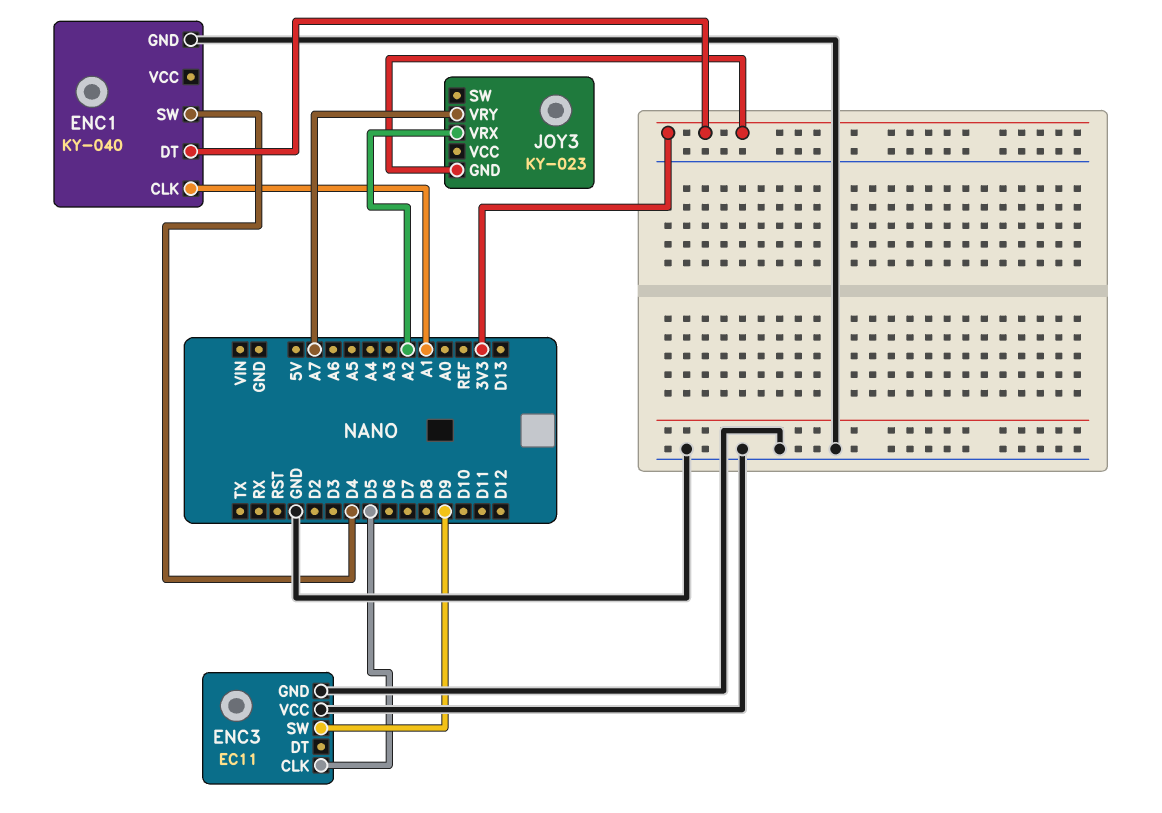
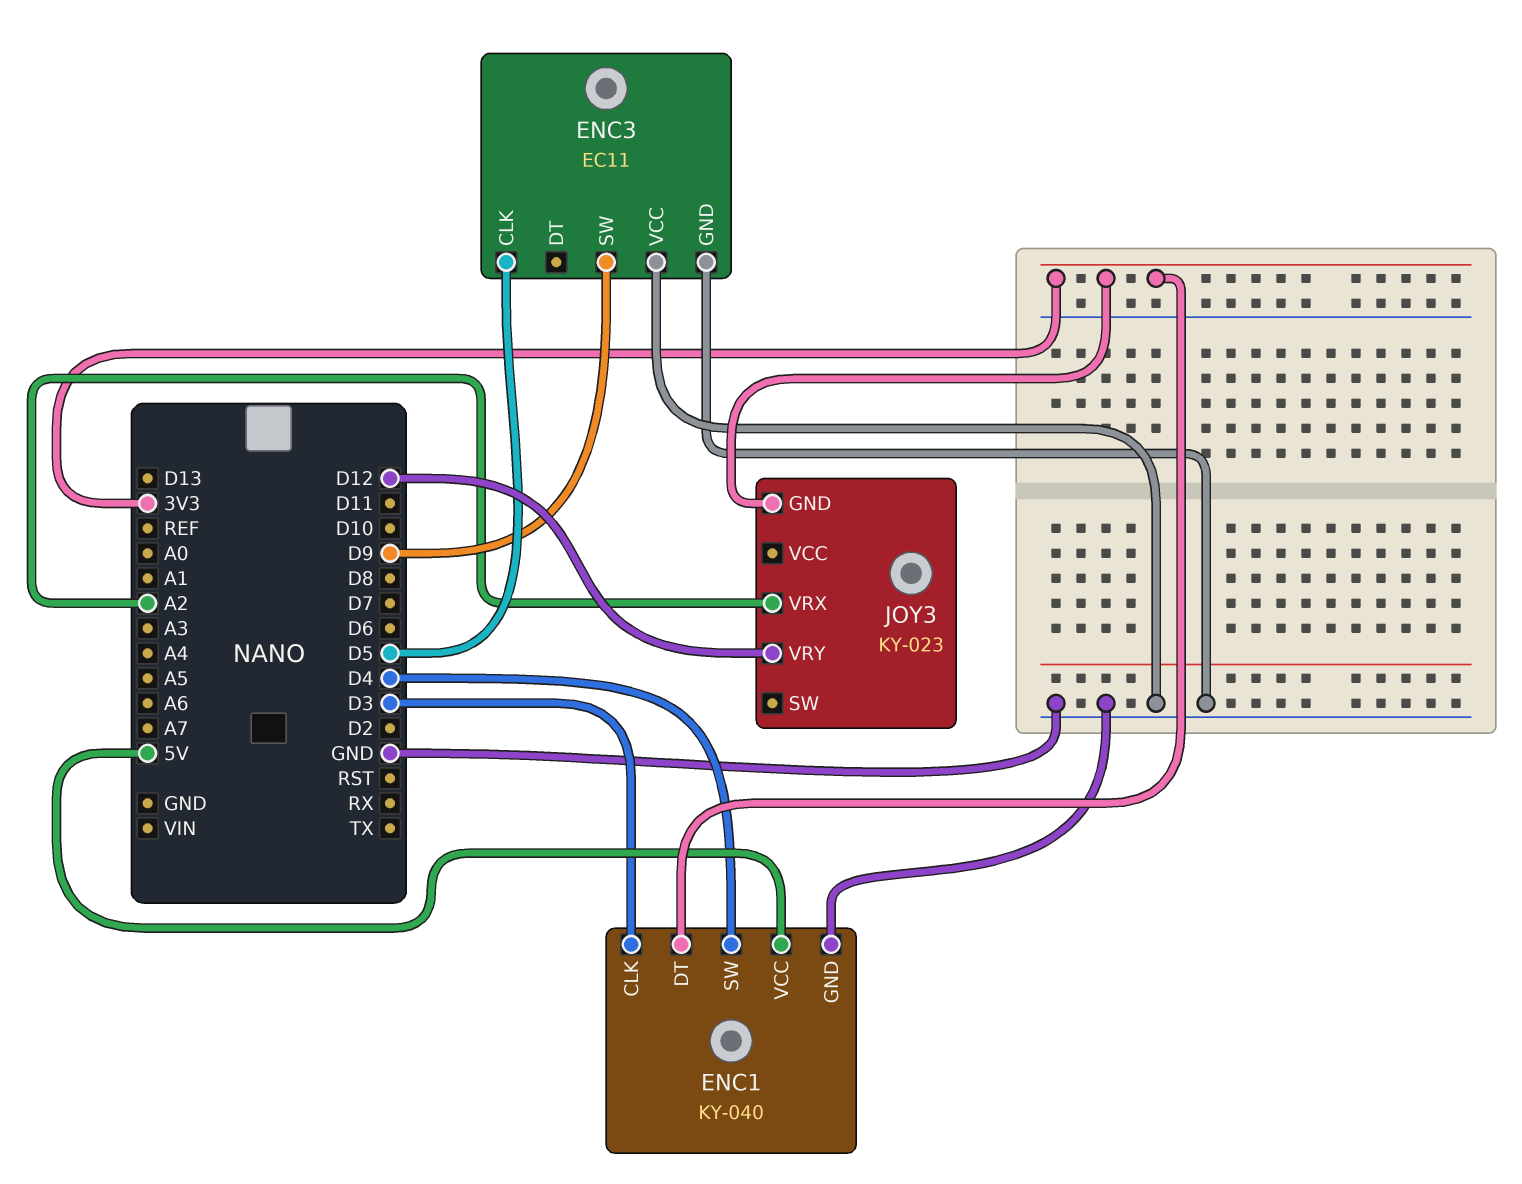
ENC1 pin CLK: A1 -> D3
ENC1 pin VCC: none -> 5V
JOY3 pin VRY: A7 -> D12

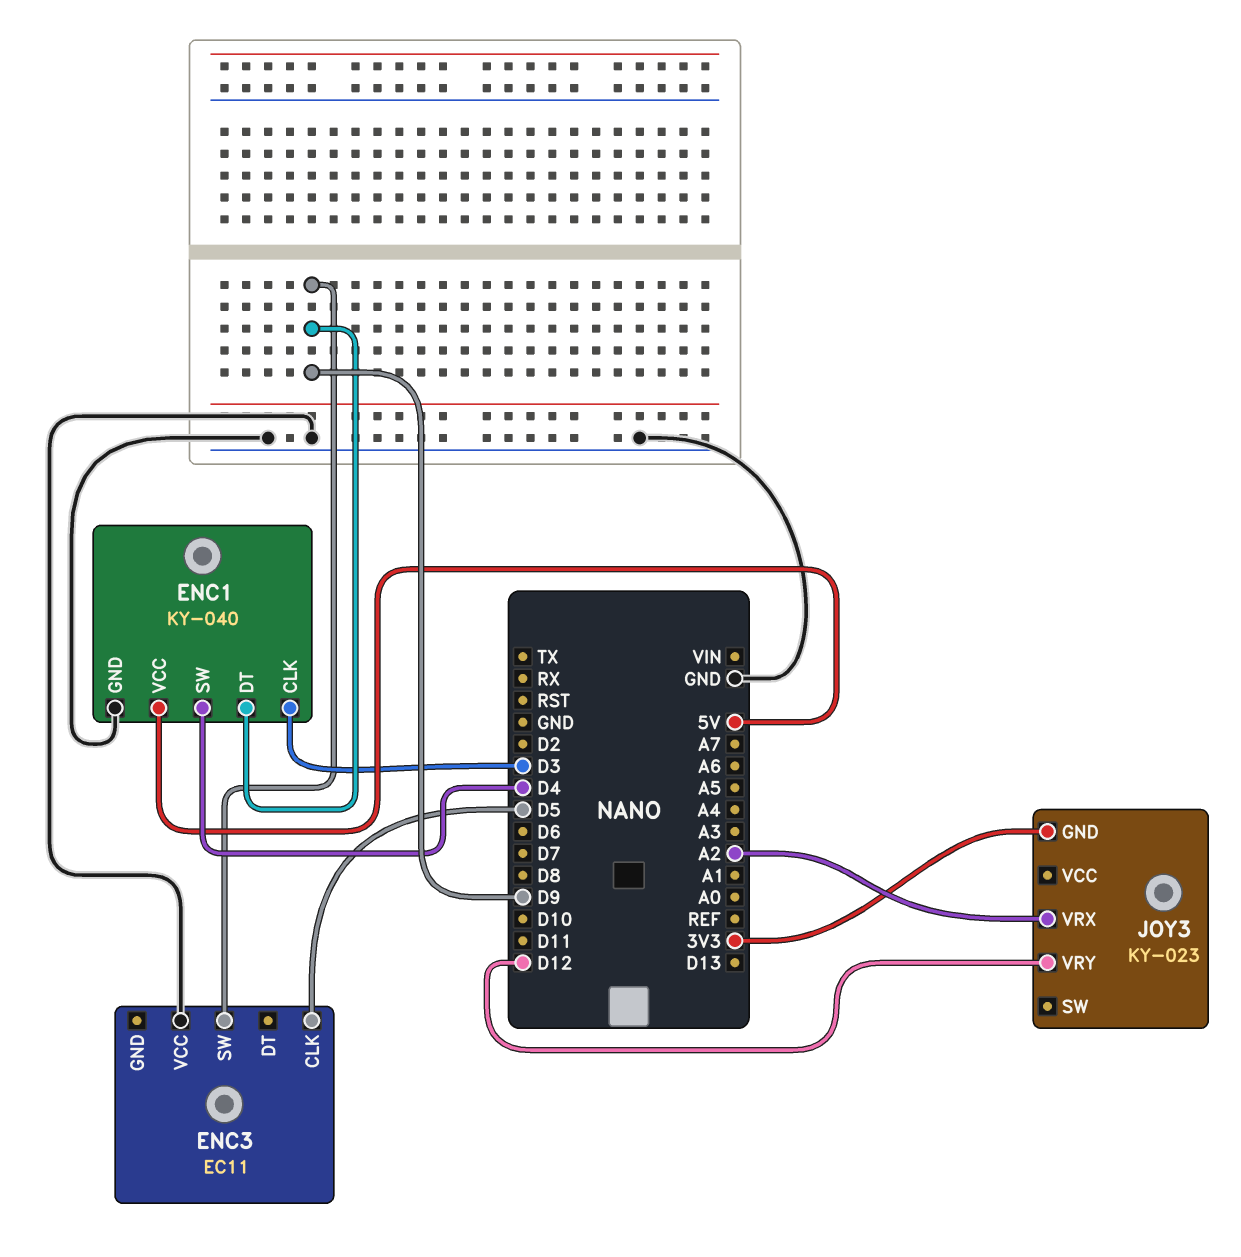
ENC1 pin DT: 3V3 -> D9
ENC3 pin GND: GND -> none

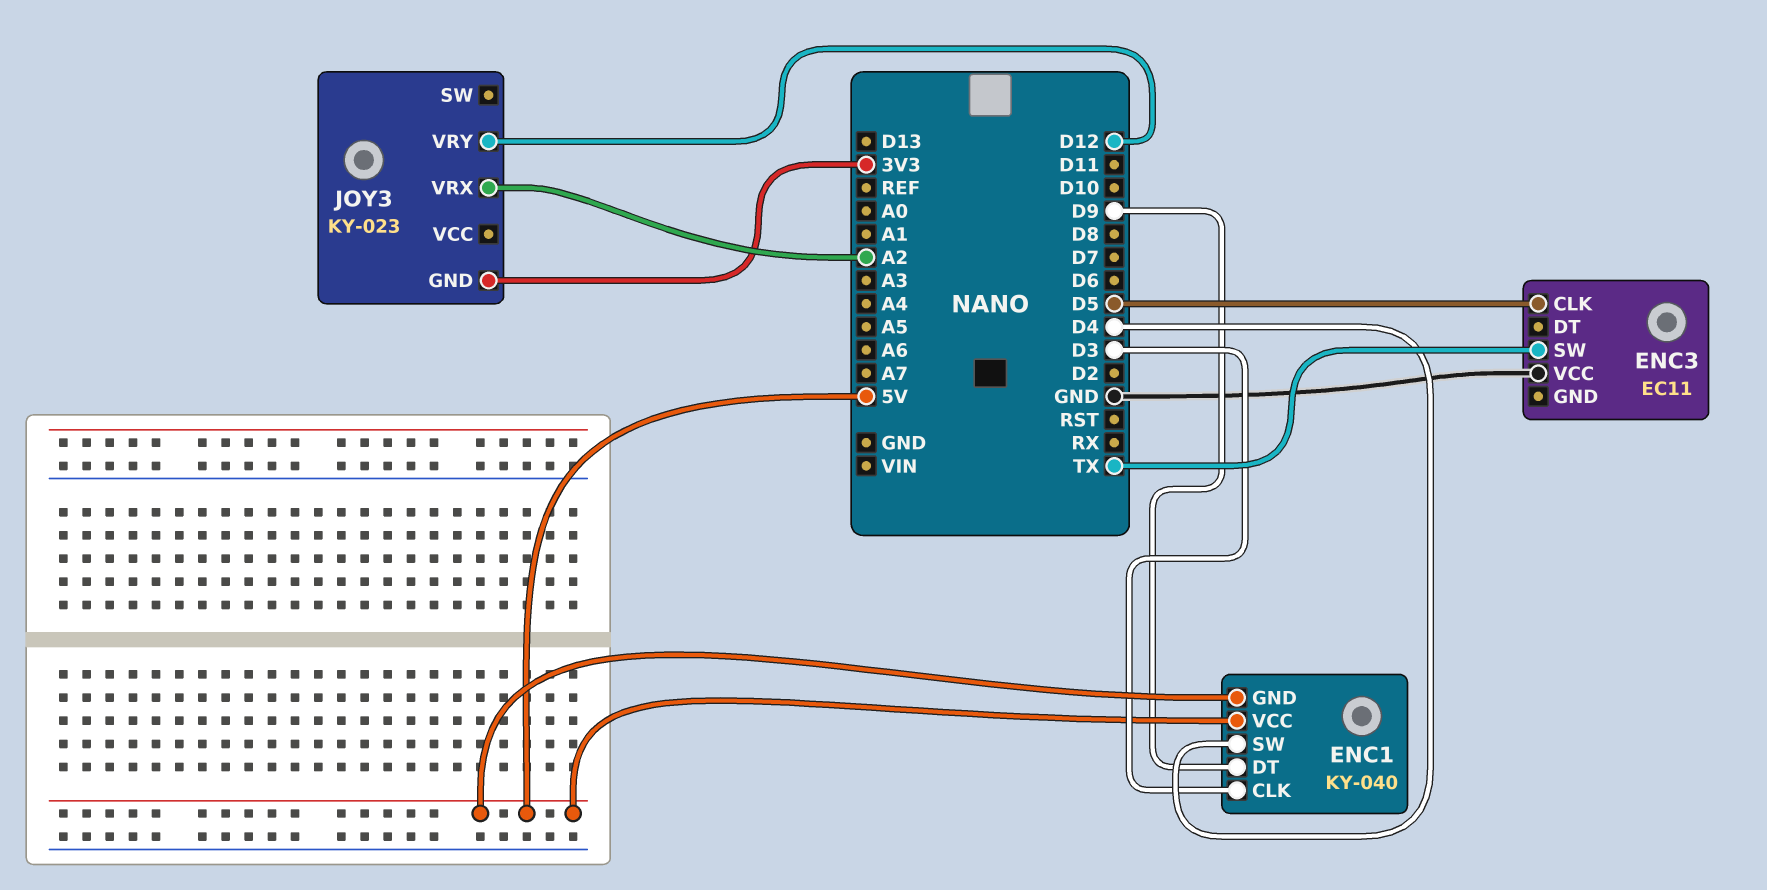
ENC1 pin GND: GND -> 5V
ENC3 pin SW: D9 -> TX

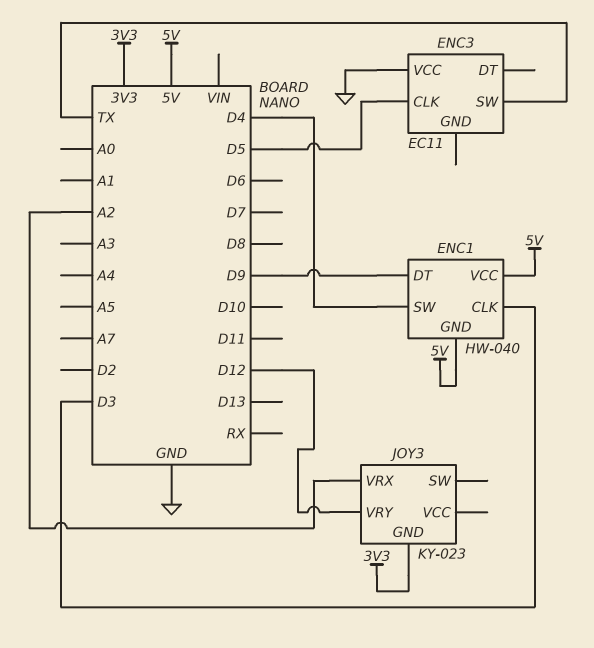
ENC1: KY-040 -> HW-040

